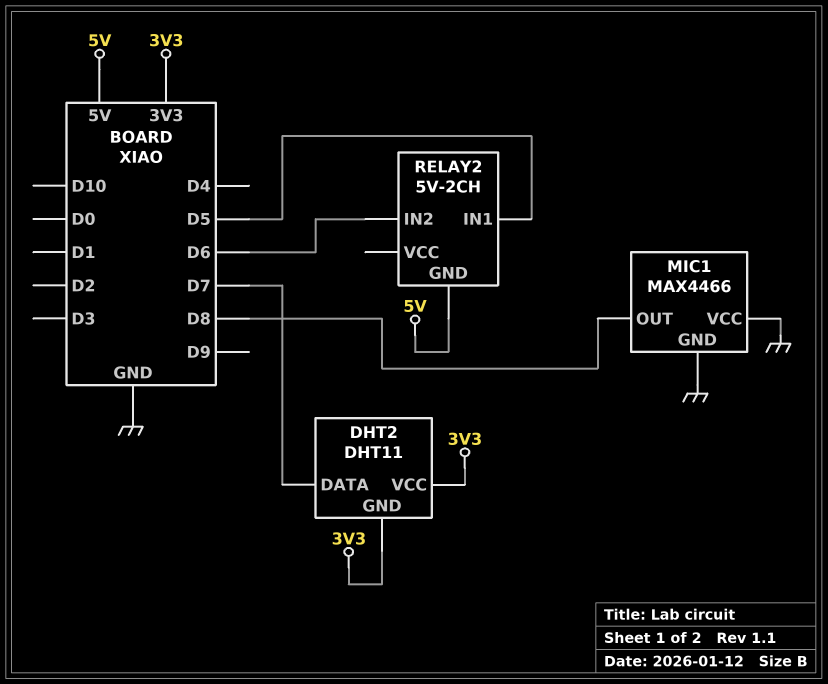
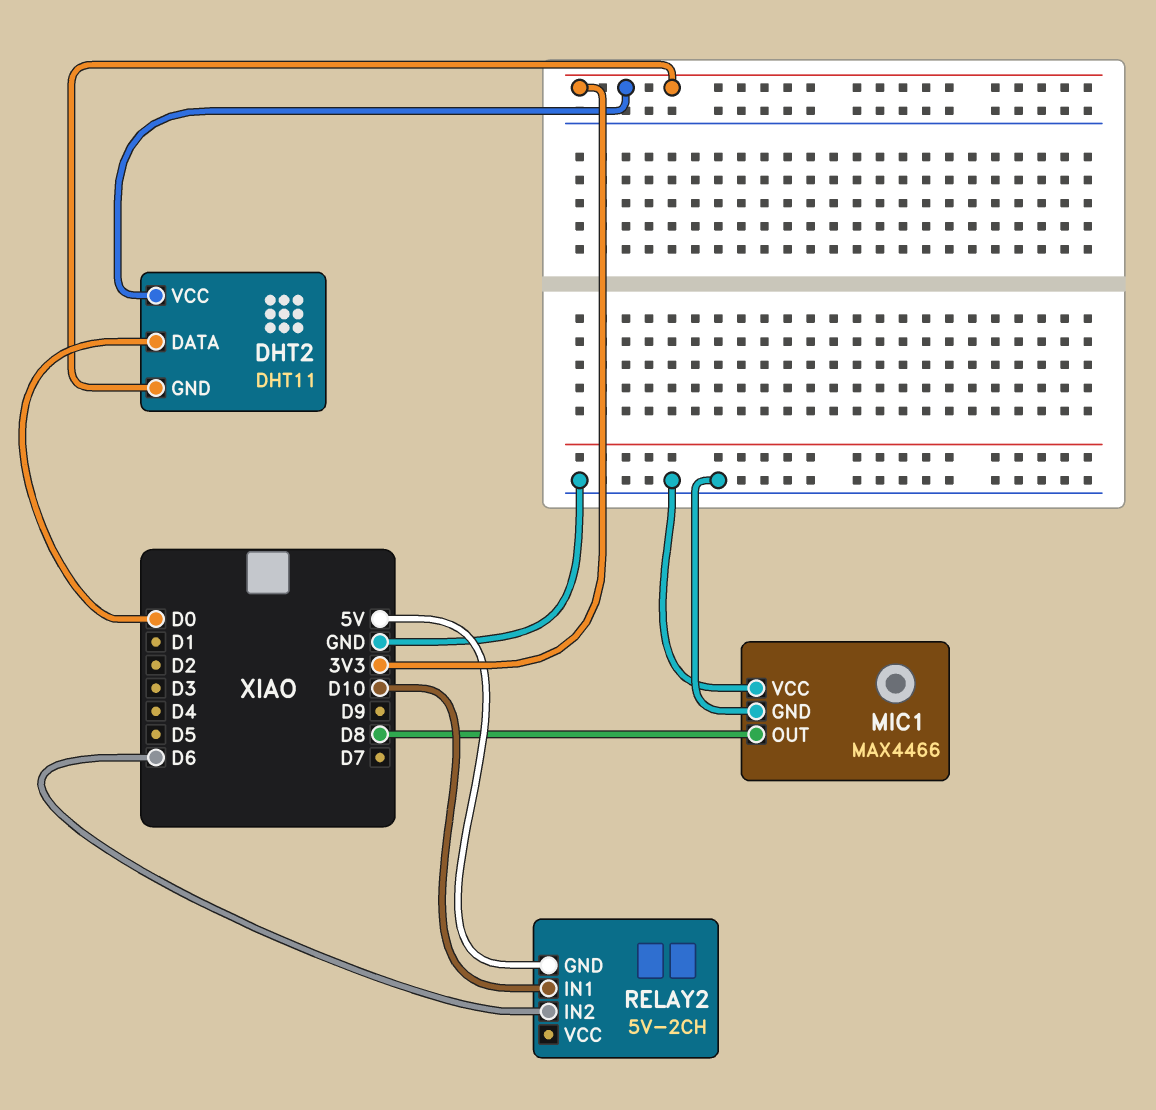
DHT2 pin DATA: D7 -> D0
RELAY2 pin IN1: D5 -> D10

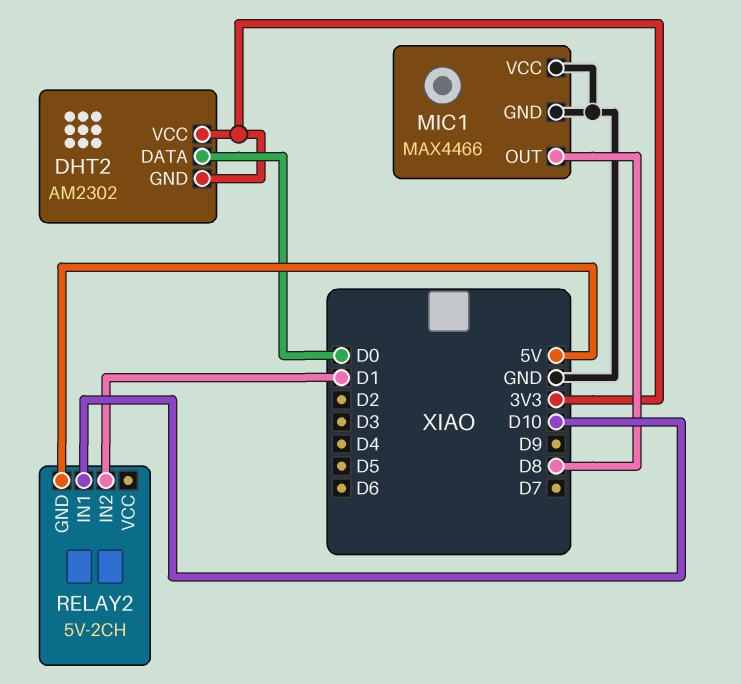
DHT2: DHT11 -> AM2302
RELAY2 pin IN2: D6 -> D1

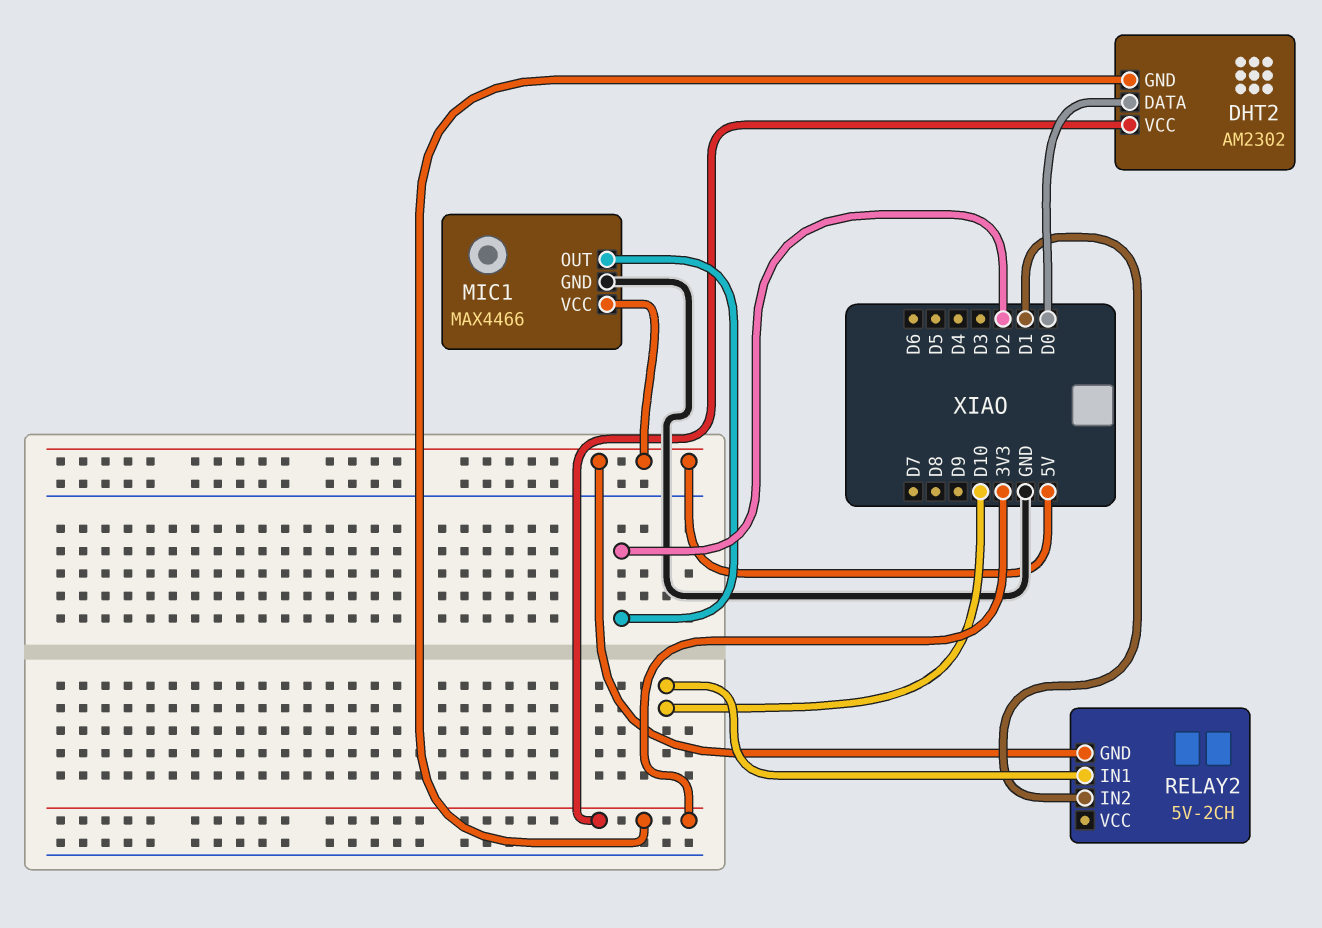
MIC1 pin OUT: D8 -> D2
MIC1 pin VCC: GND -> 5V

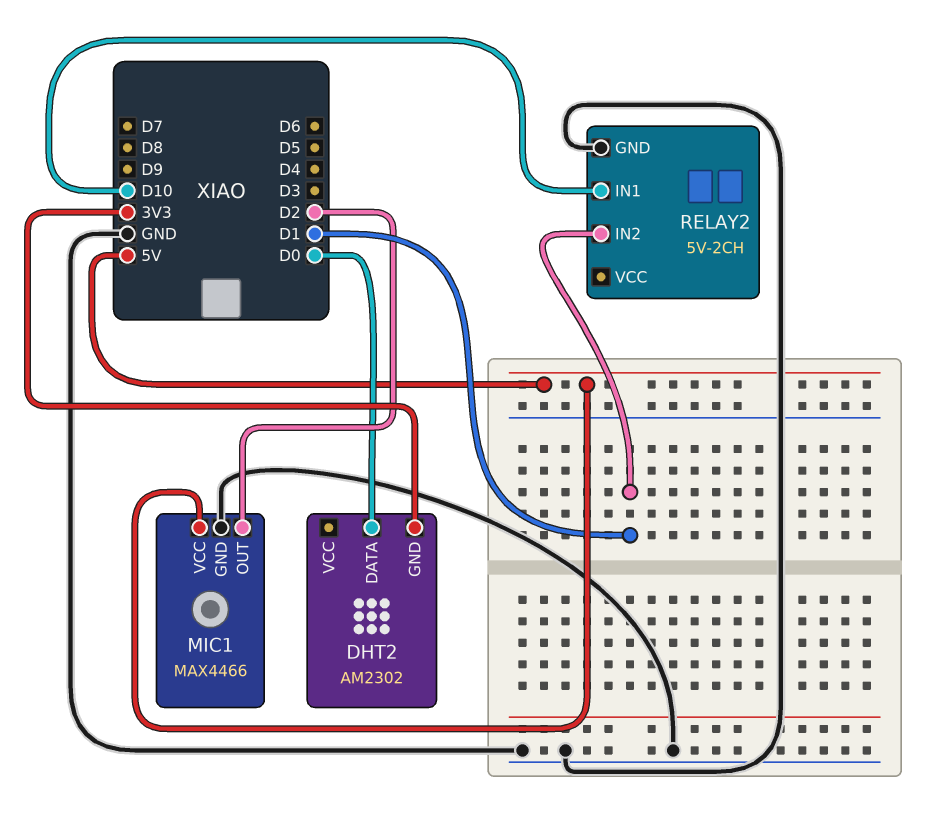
DHT2 pin VCC: 3V3 -> none
RELAY2 pin GND: 5V -> GND

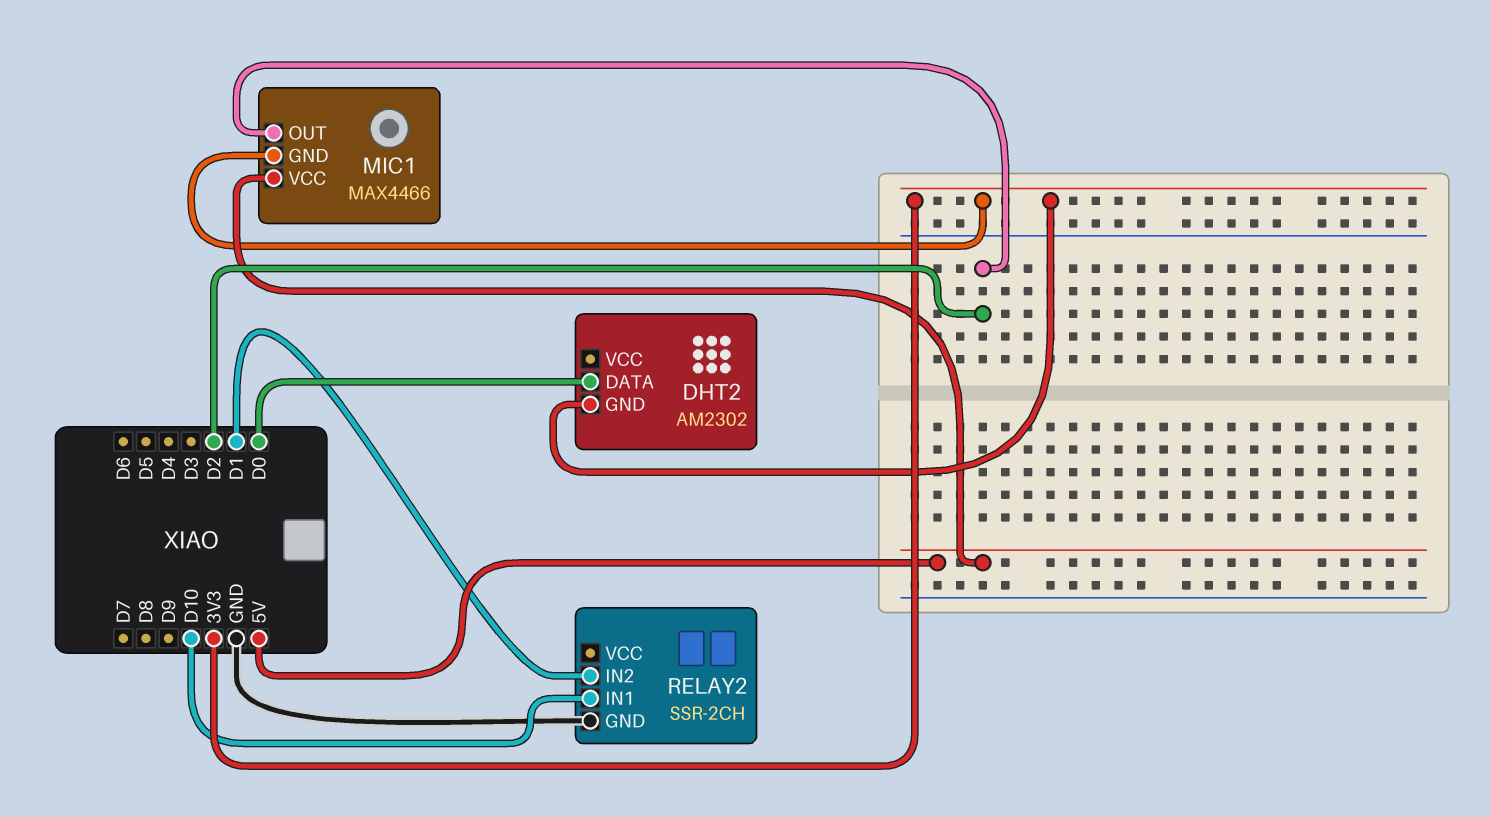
MIC1 pin GND: GND -> 3V3
RELAY2: 5V-2CH -> SSR-2CH

